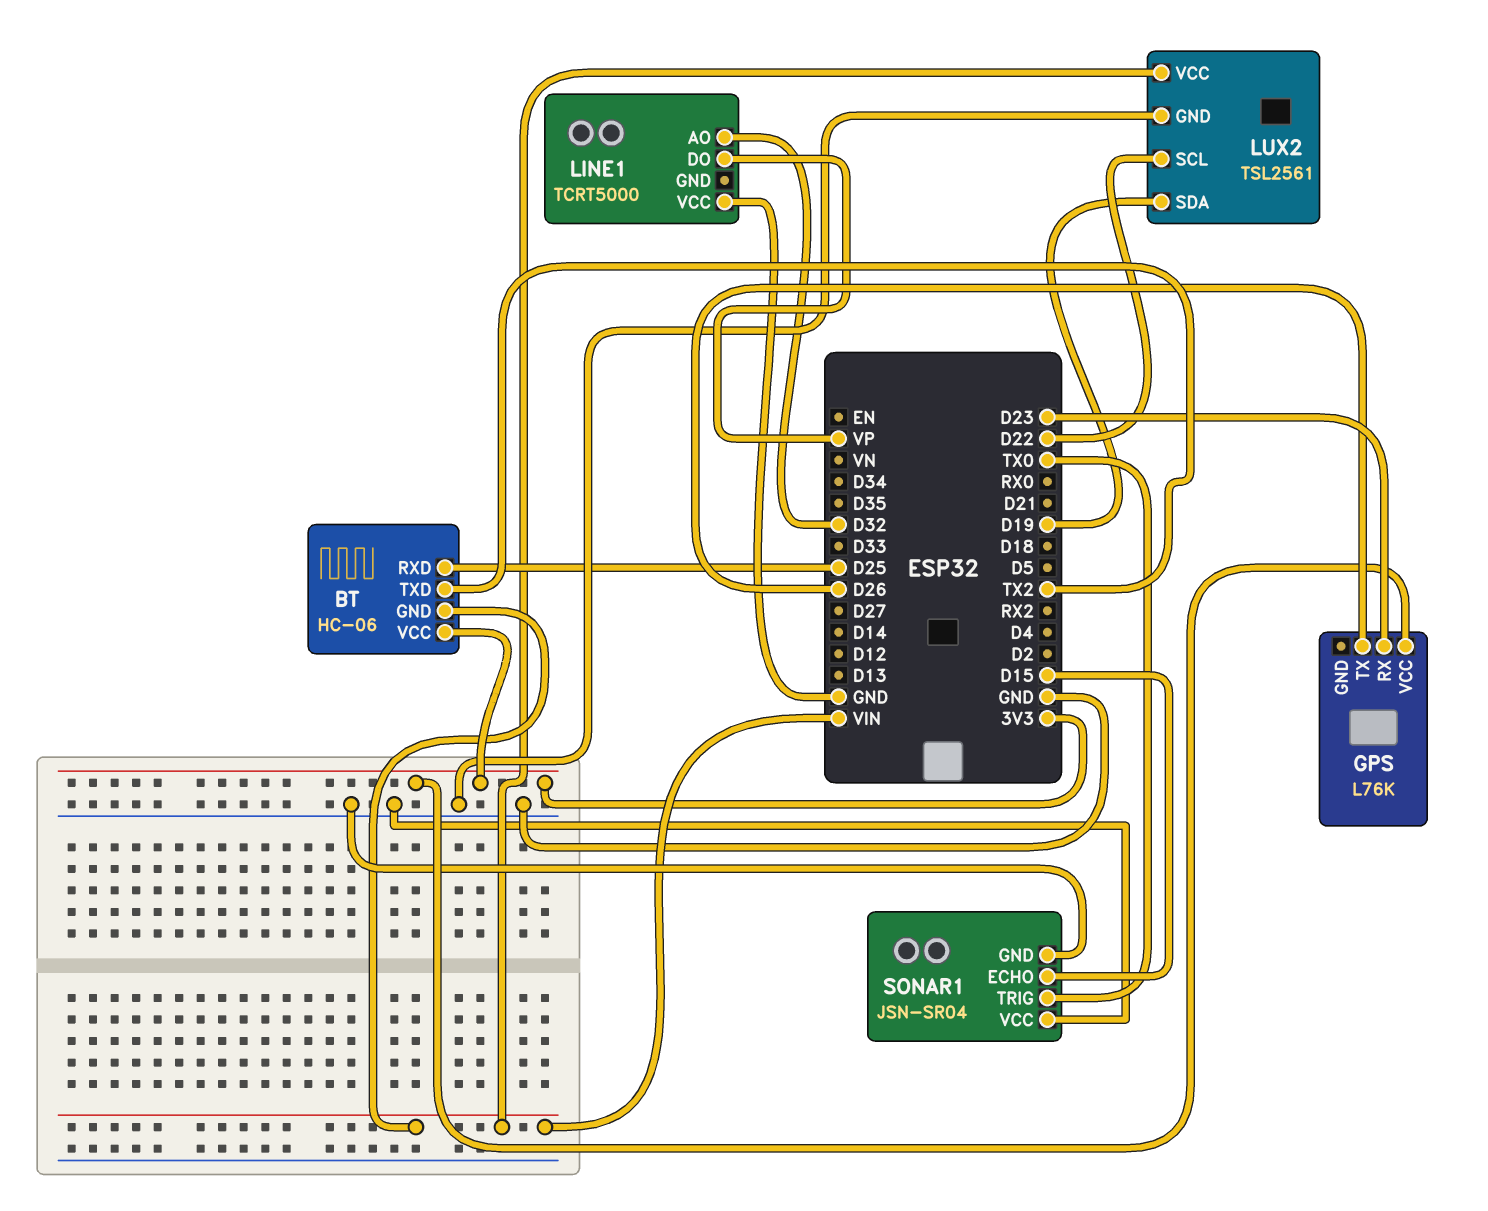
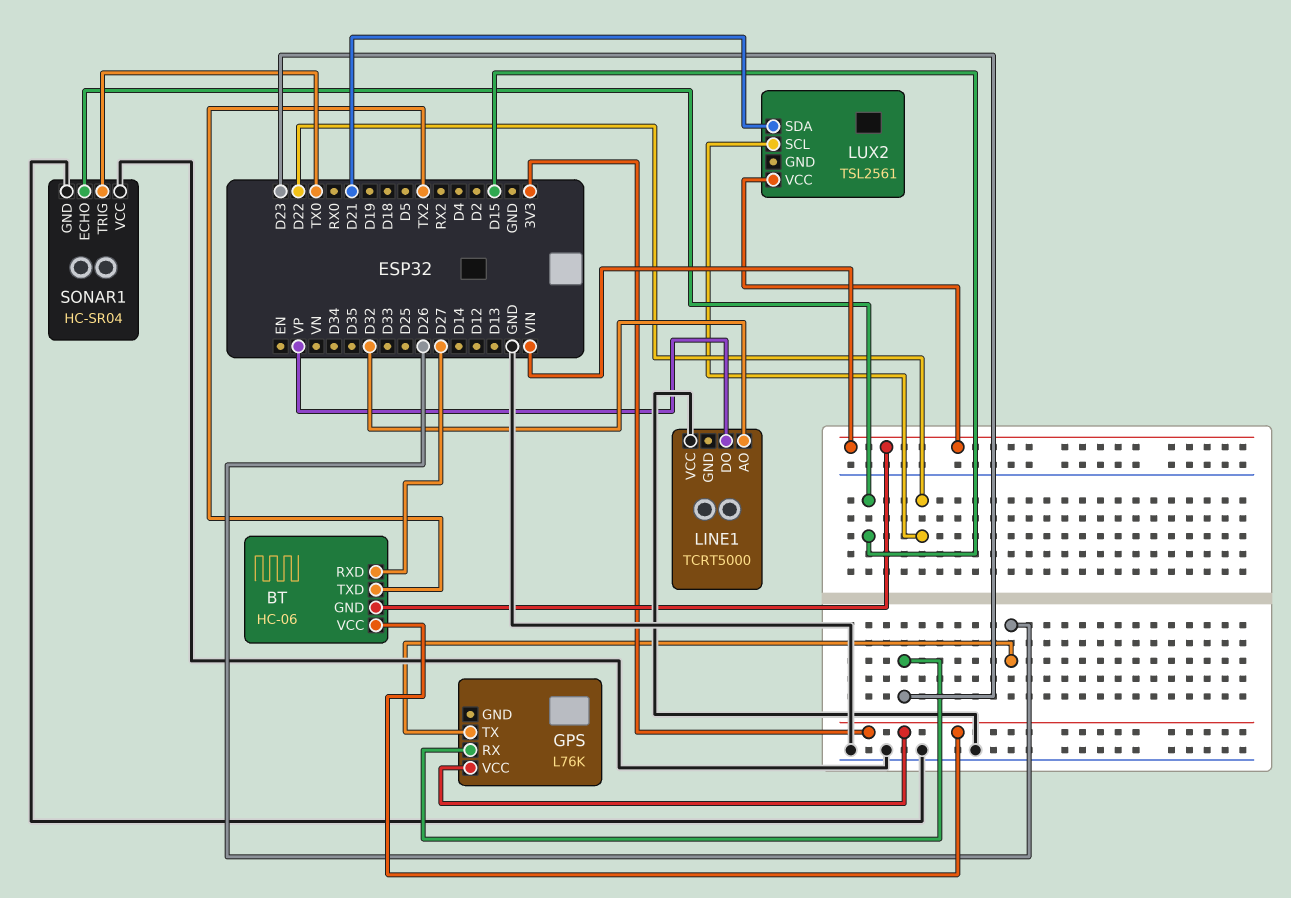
BT pin RXD: D25 -> D27
LUX2 pin GND: GND -> none
LUX2 pin SDA: D19 -> D21
SONAR1: JSN-SR04 -> HC-SR04

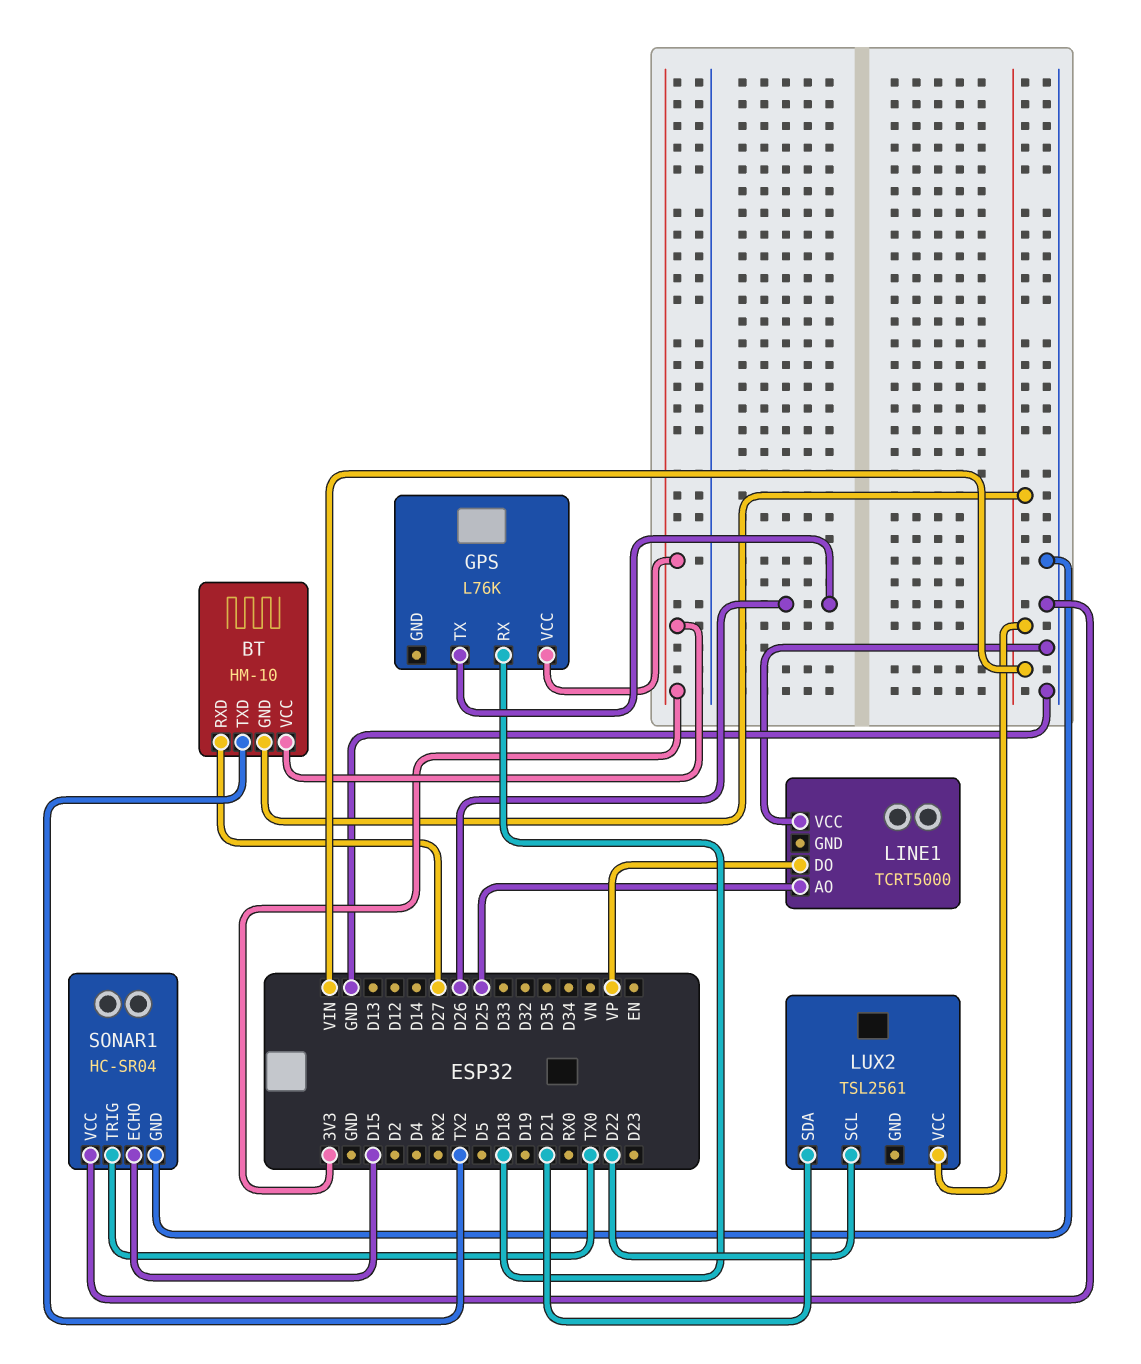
BT: HC-06 -> HM-10
GPS pin RX: D23 -> D18
LINE1 pin AO: D32 -> D25

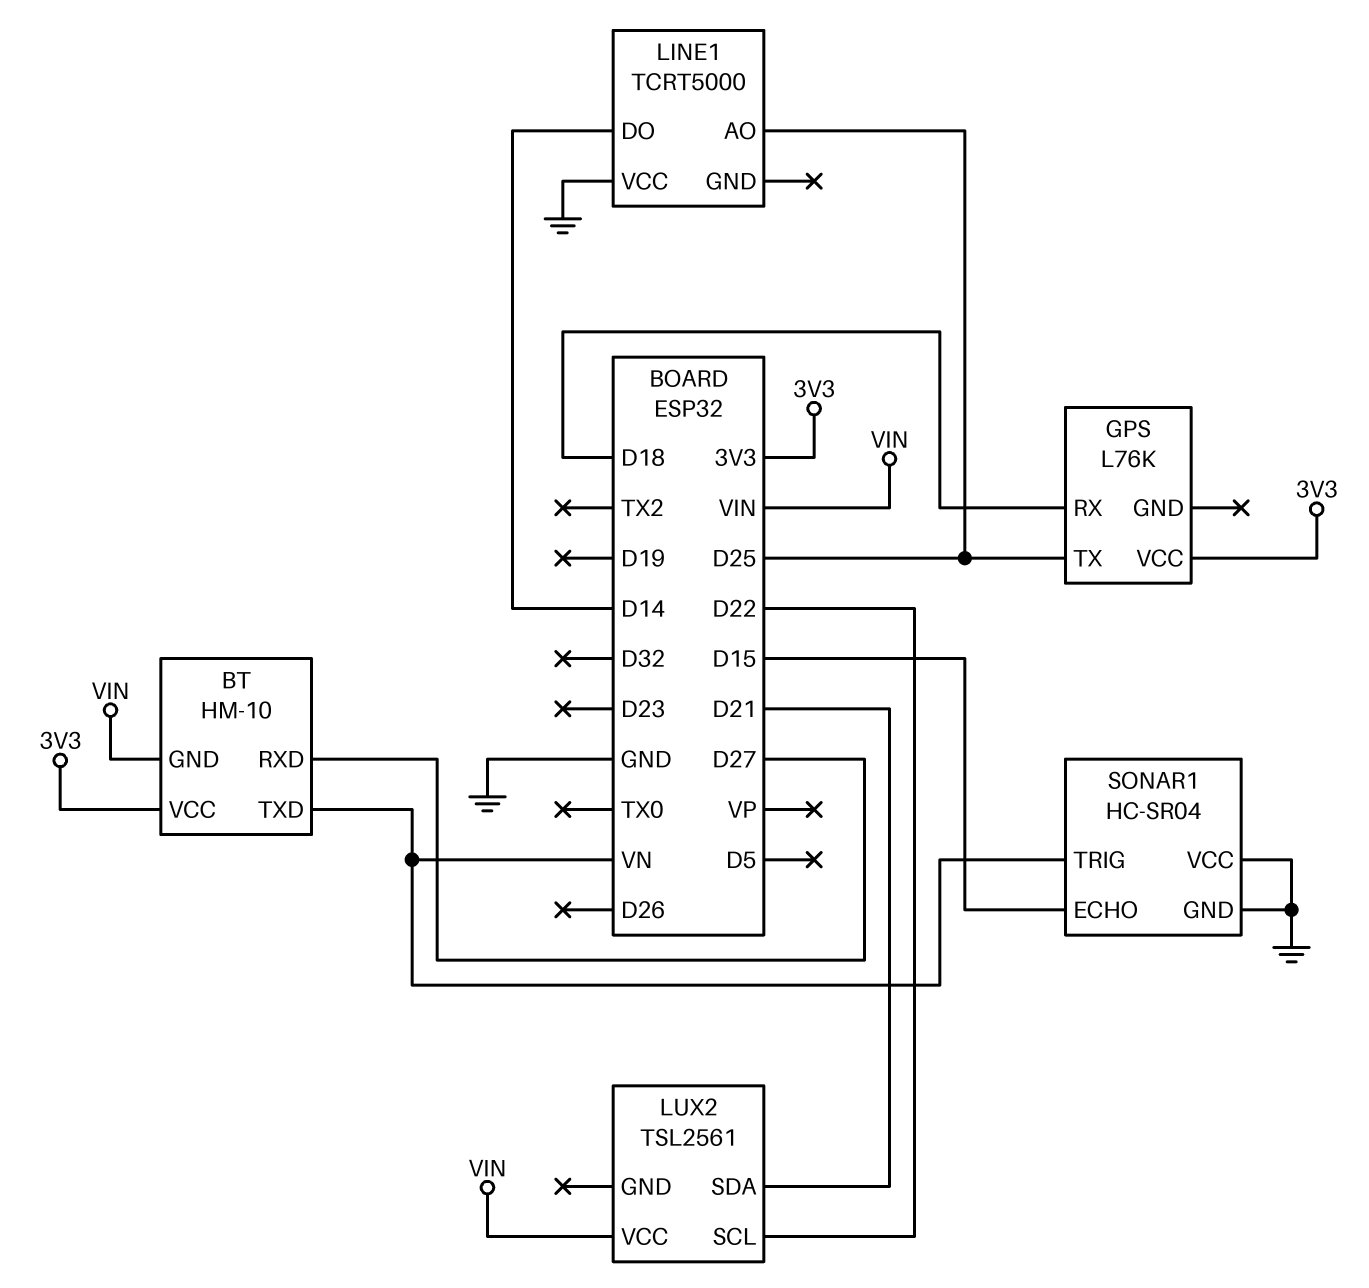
BT pin TXD: TX2 -> VN
GPS pin TX: D26 -> D25
LINE1 pin DO: VP -> D14
SONAR1 pin TRIG: TX0 -> VN

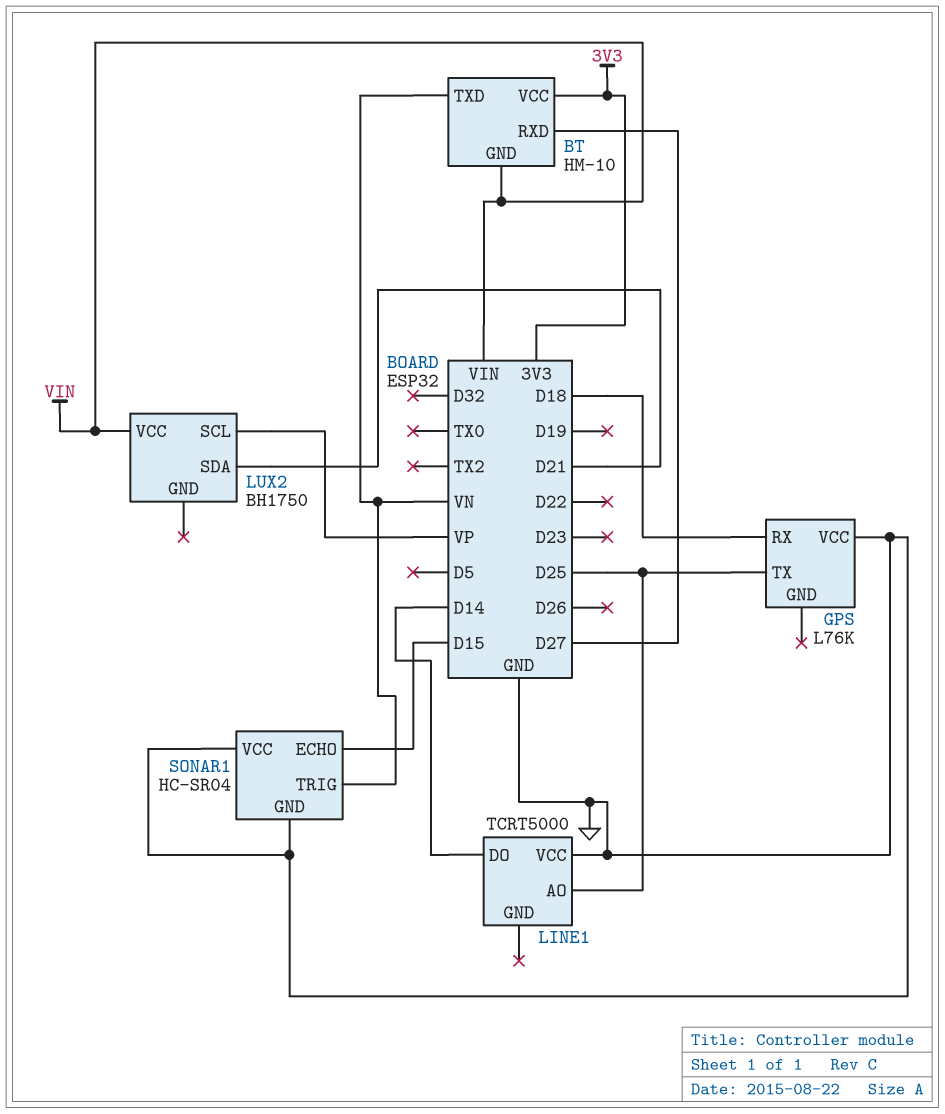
GPS pin VCC: 3V3 -> GND
LUX2: TSL2561 -> BH1750
LUX2 pin SCL: D22 -> VP

